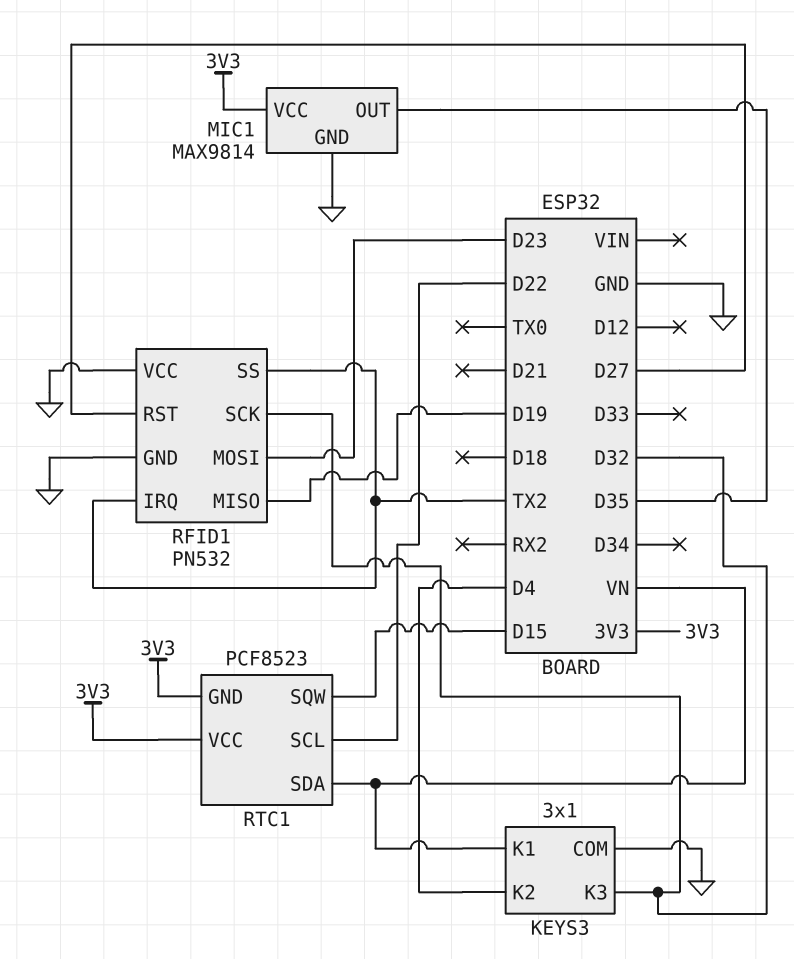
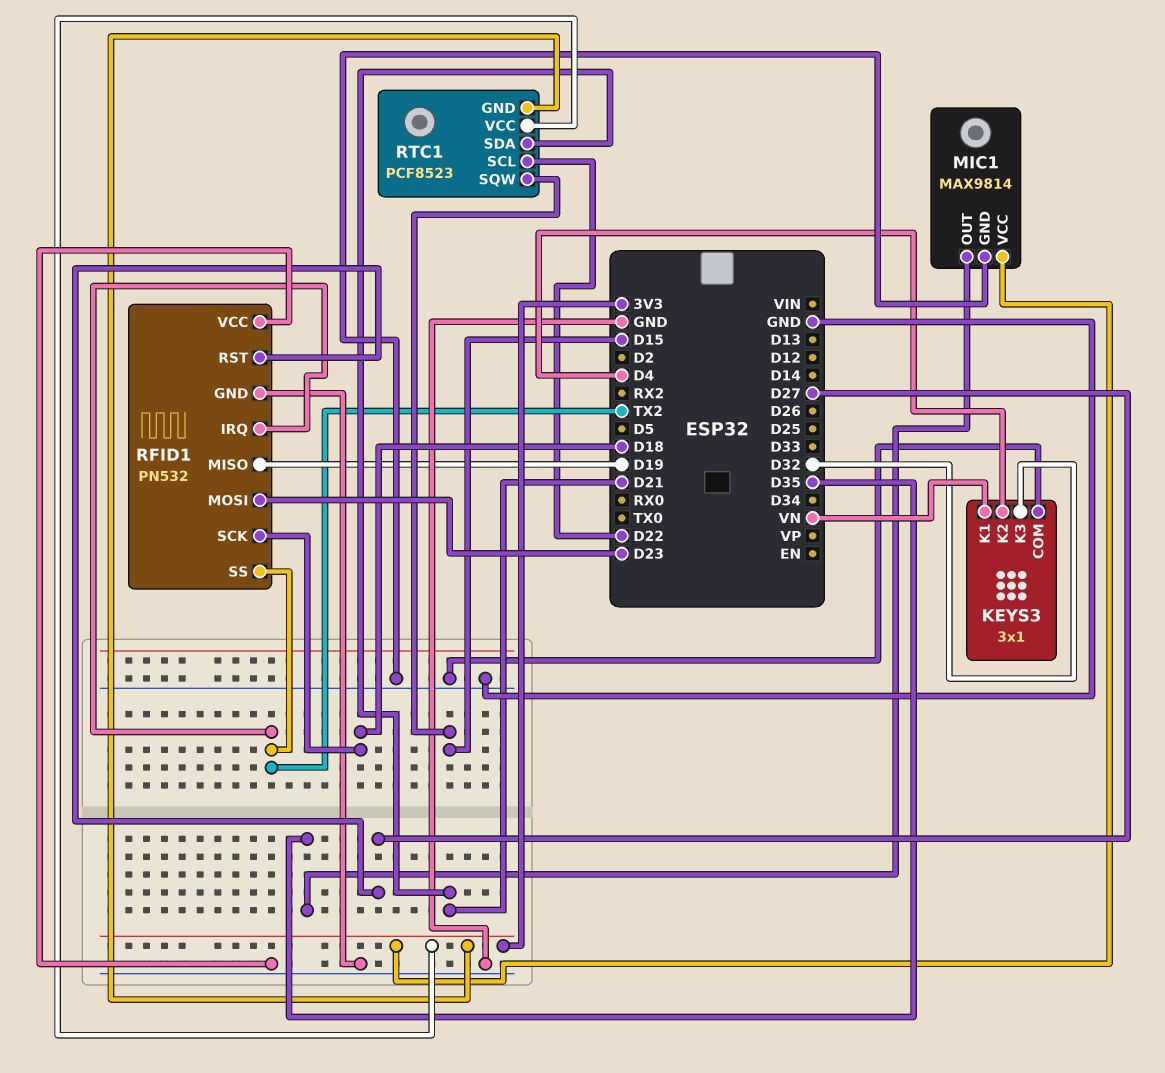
RFID1 pin SCK: D32 -> D18
RTC1 pin SDA: VN -> D21

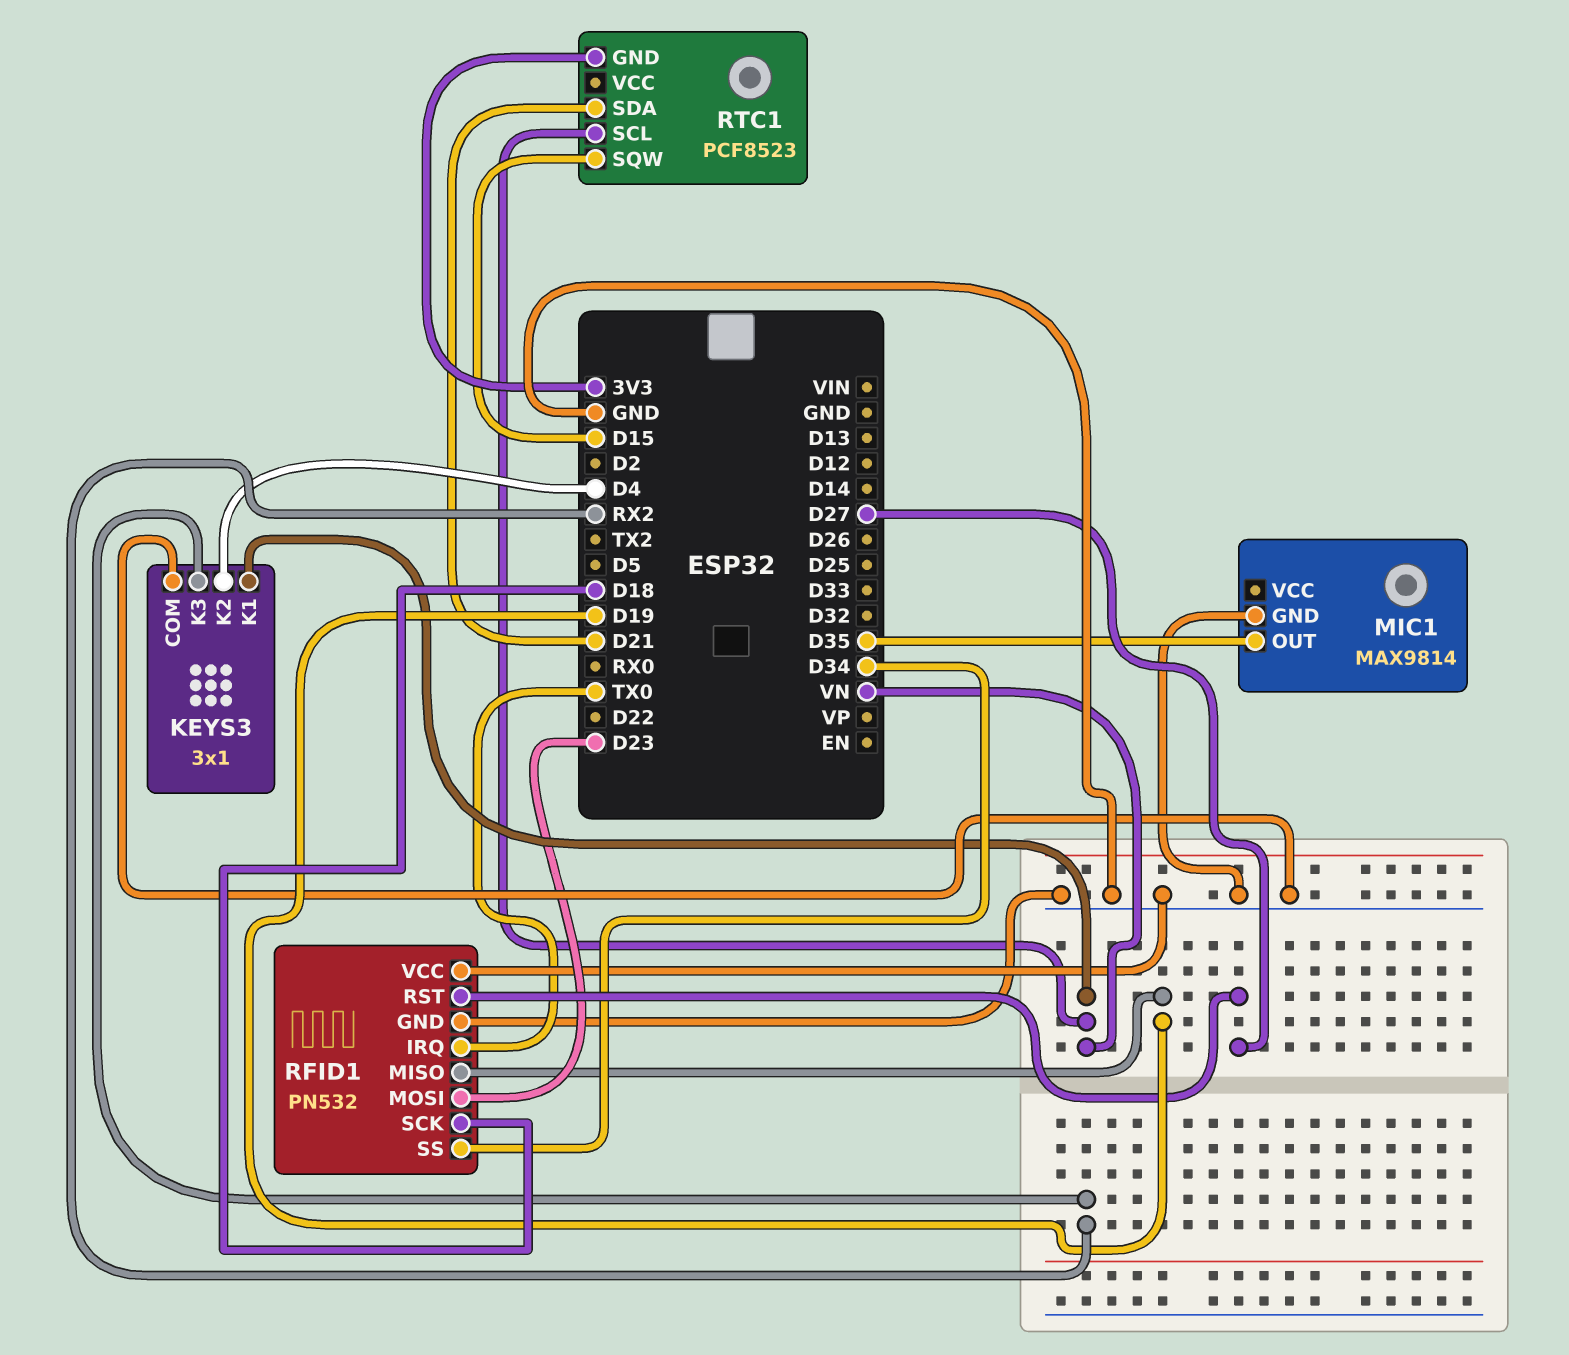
KEYS3 pin K3: D32 -> RX2
MIC1 pin VCC: 3V3 -> none
RFID1 pin IRQ: TX2 -> TX0
RFID1 pin SS: TX2 -> D34
RTC1 pin SCL: D22 -> VN
RTC1 pin VCC: 3V3 -> none

